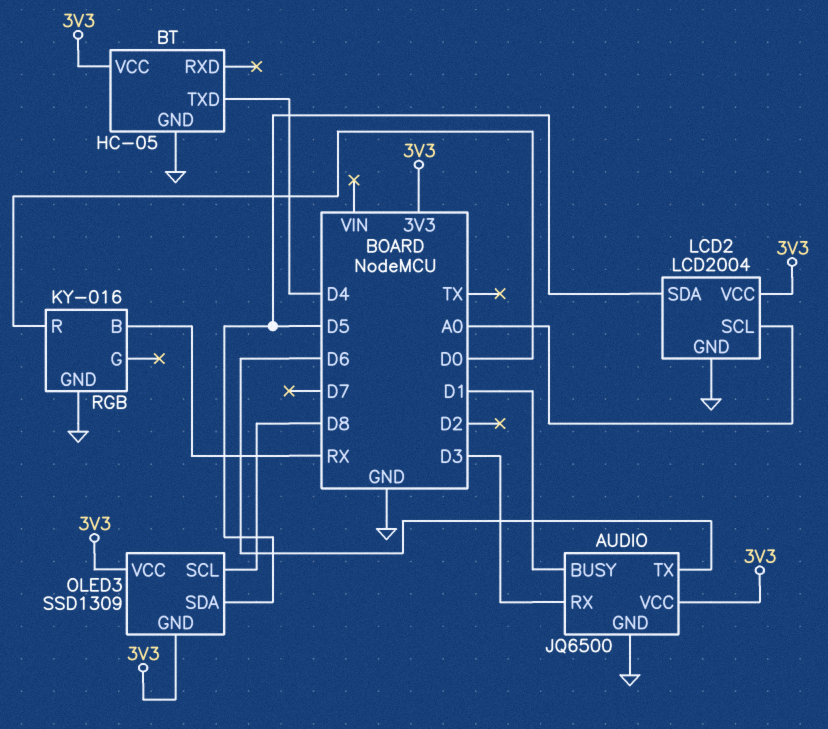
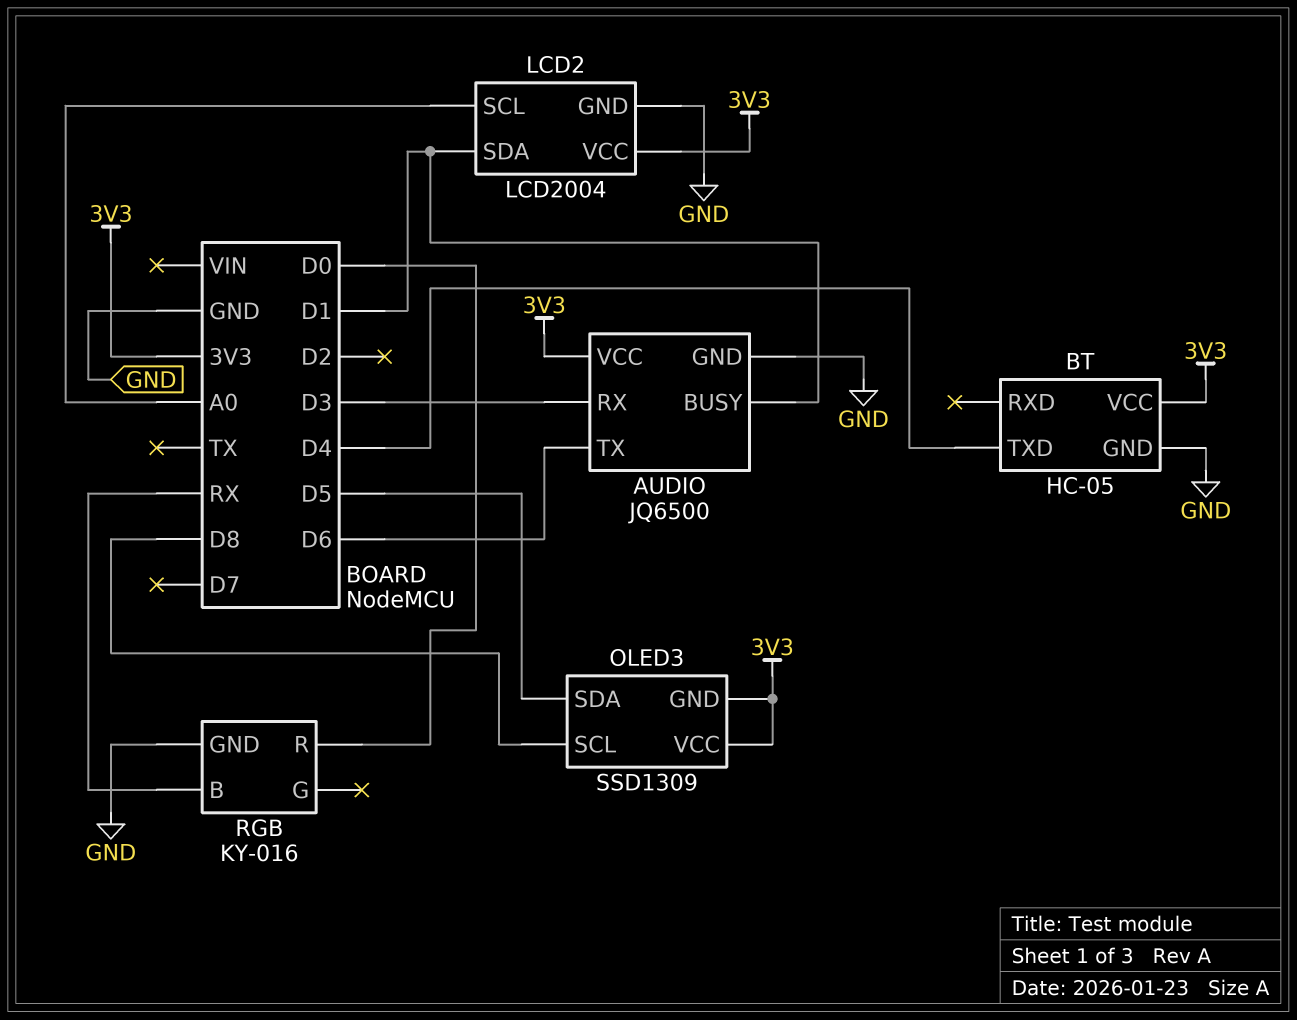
LCD2 pin SDA: D5 -> D1

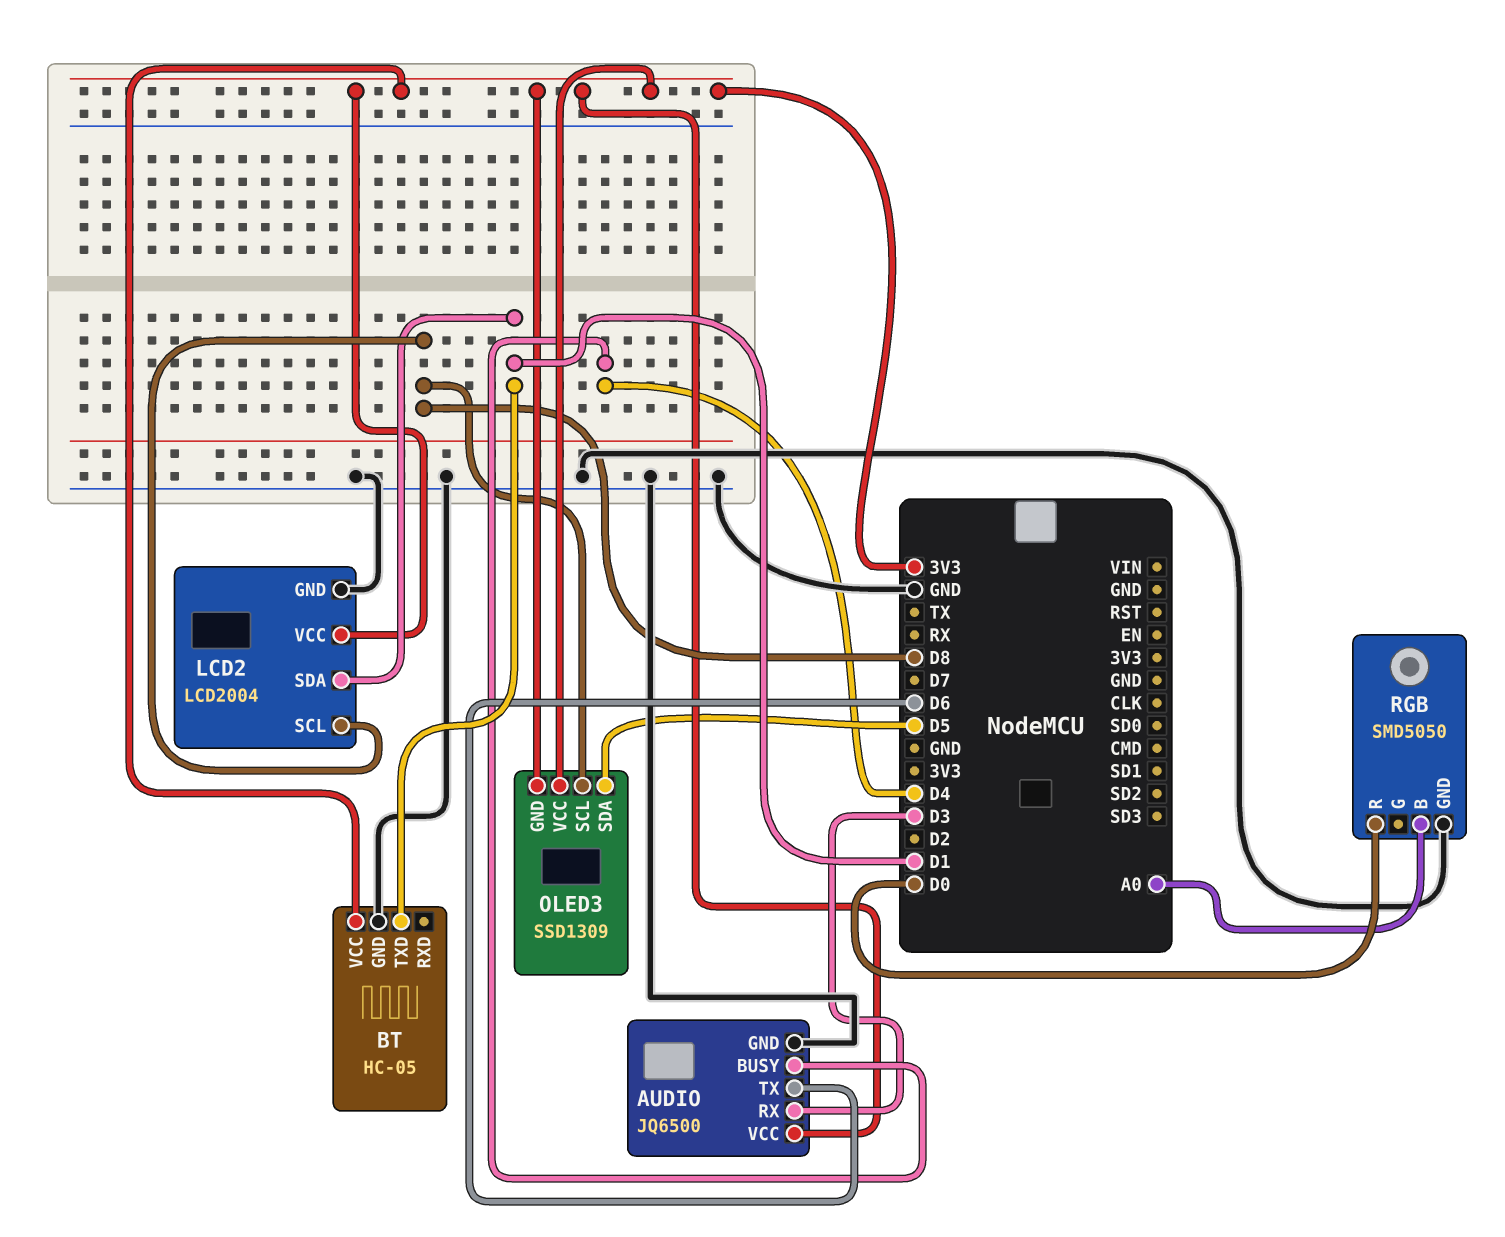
AUDIO pin BUSY: D1 -> D4
BT pin TXD: D4 -> D1
LCD2 pin SCL: A0 -> D8
RGB: KY-016 -> SMD5050
RGB pin B: RX -> A0

